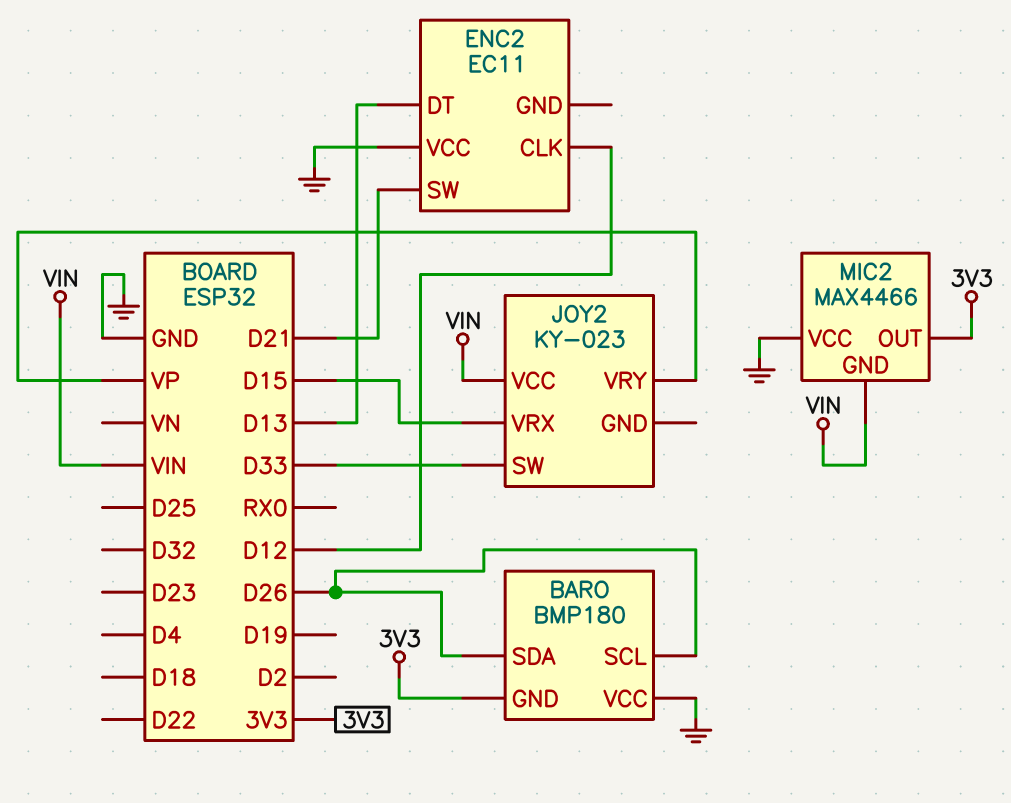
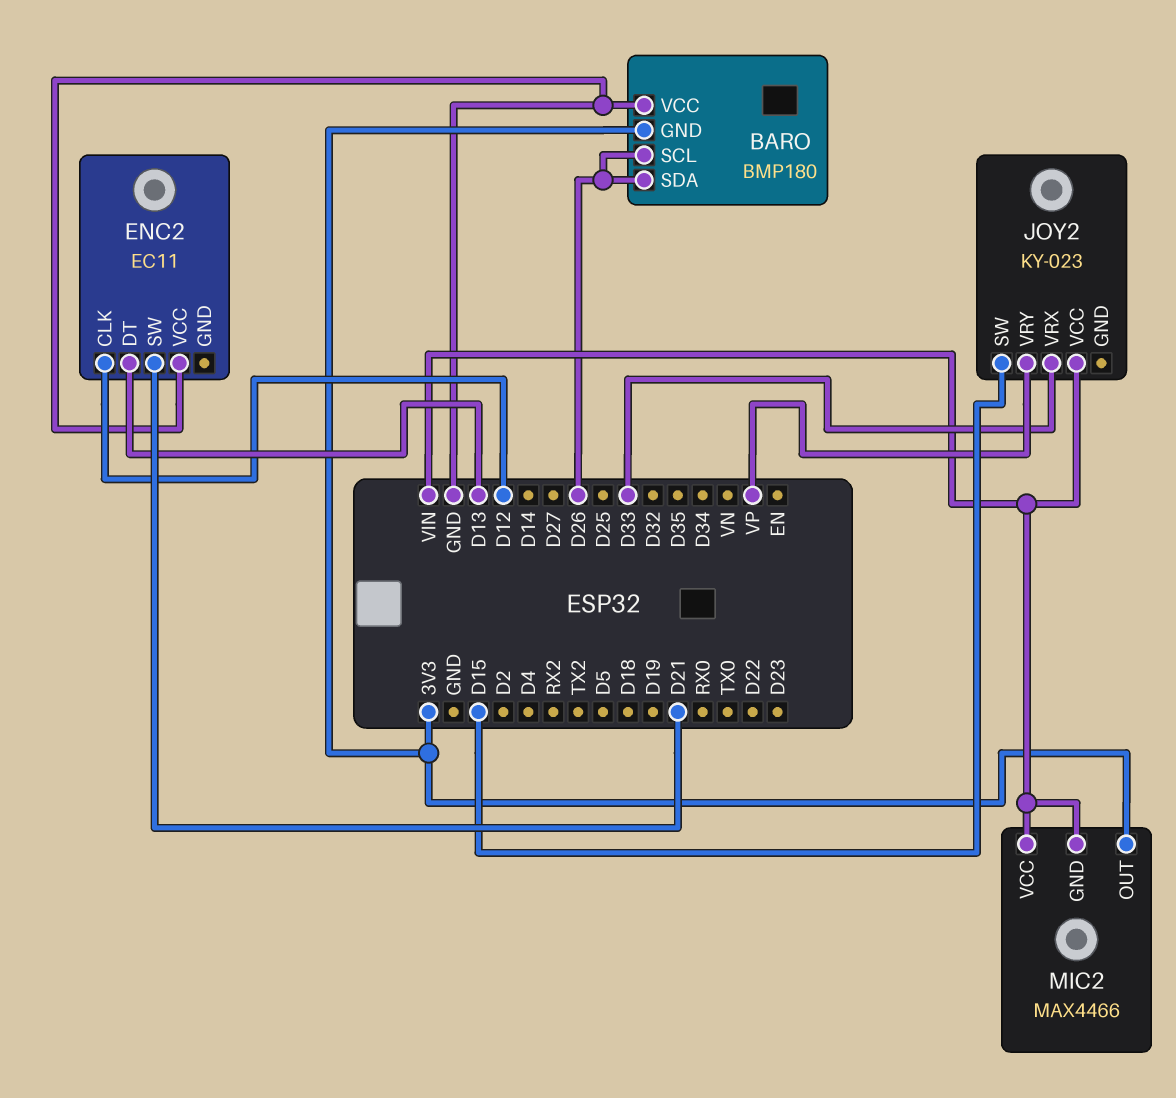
JOY2 pin SW: D33 -> D15
JOY2 pin VRX: D15 -> D33
MIC2 pin VCC: GND -> VIN

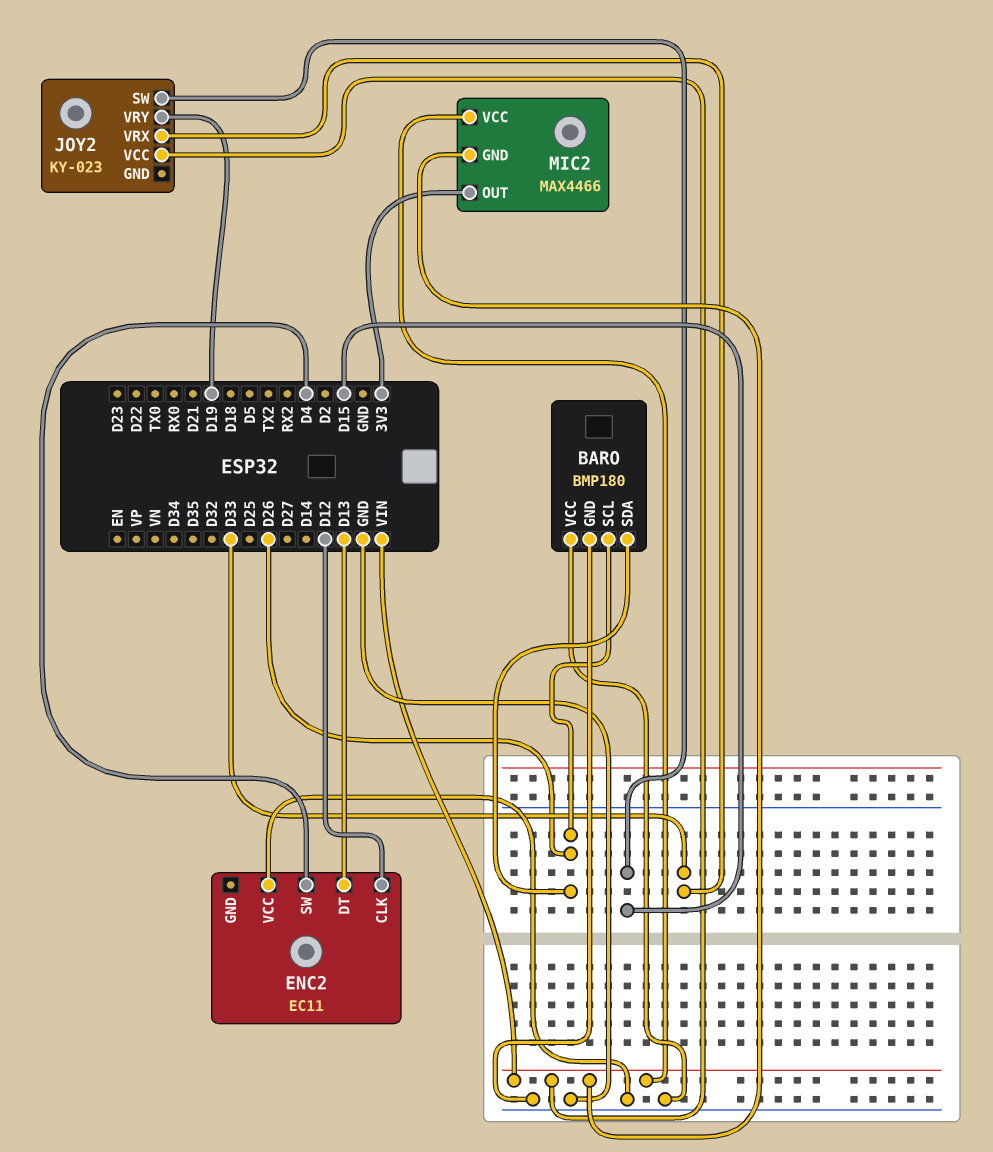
BARO pin GND: 3V3 -> GND
ENC2 pin SW: D21 -> D4
JOY2 pin VRY: VP -> D19

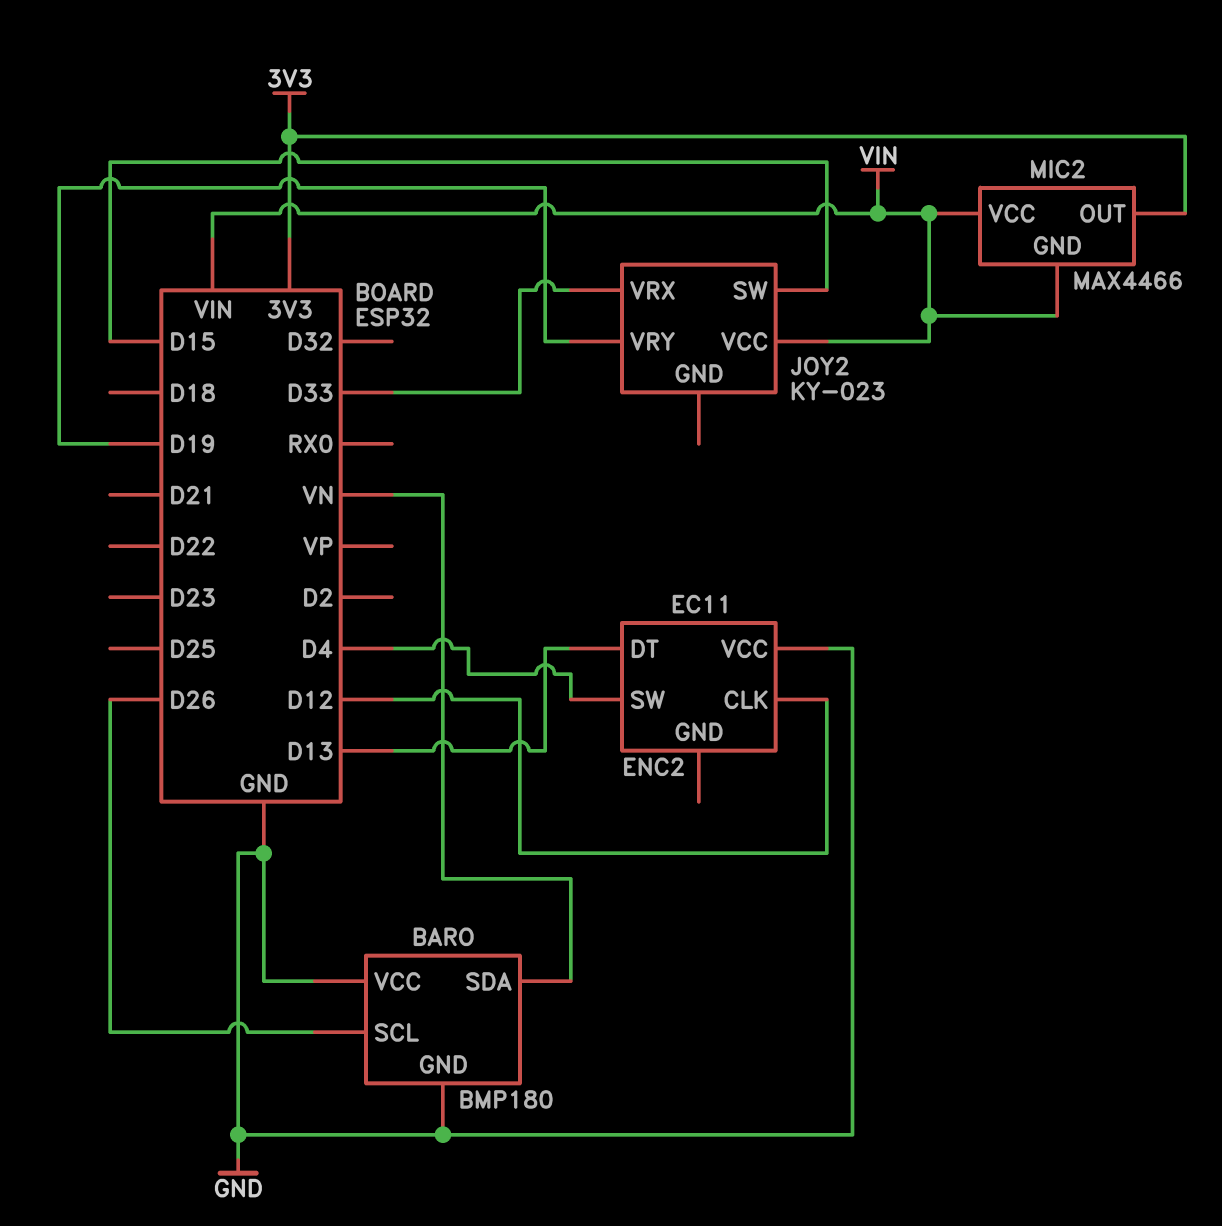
BARO pin SDA: D26 -> VN

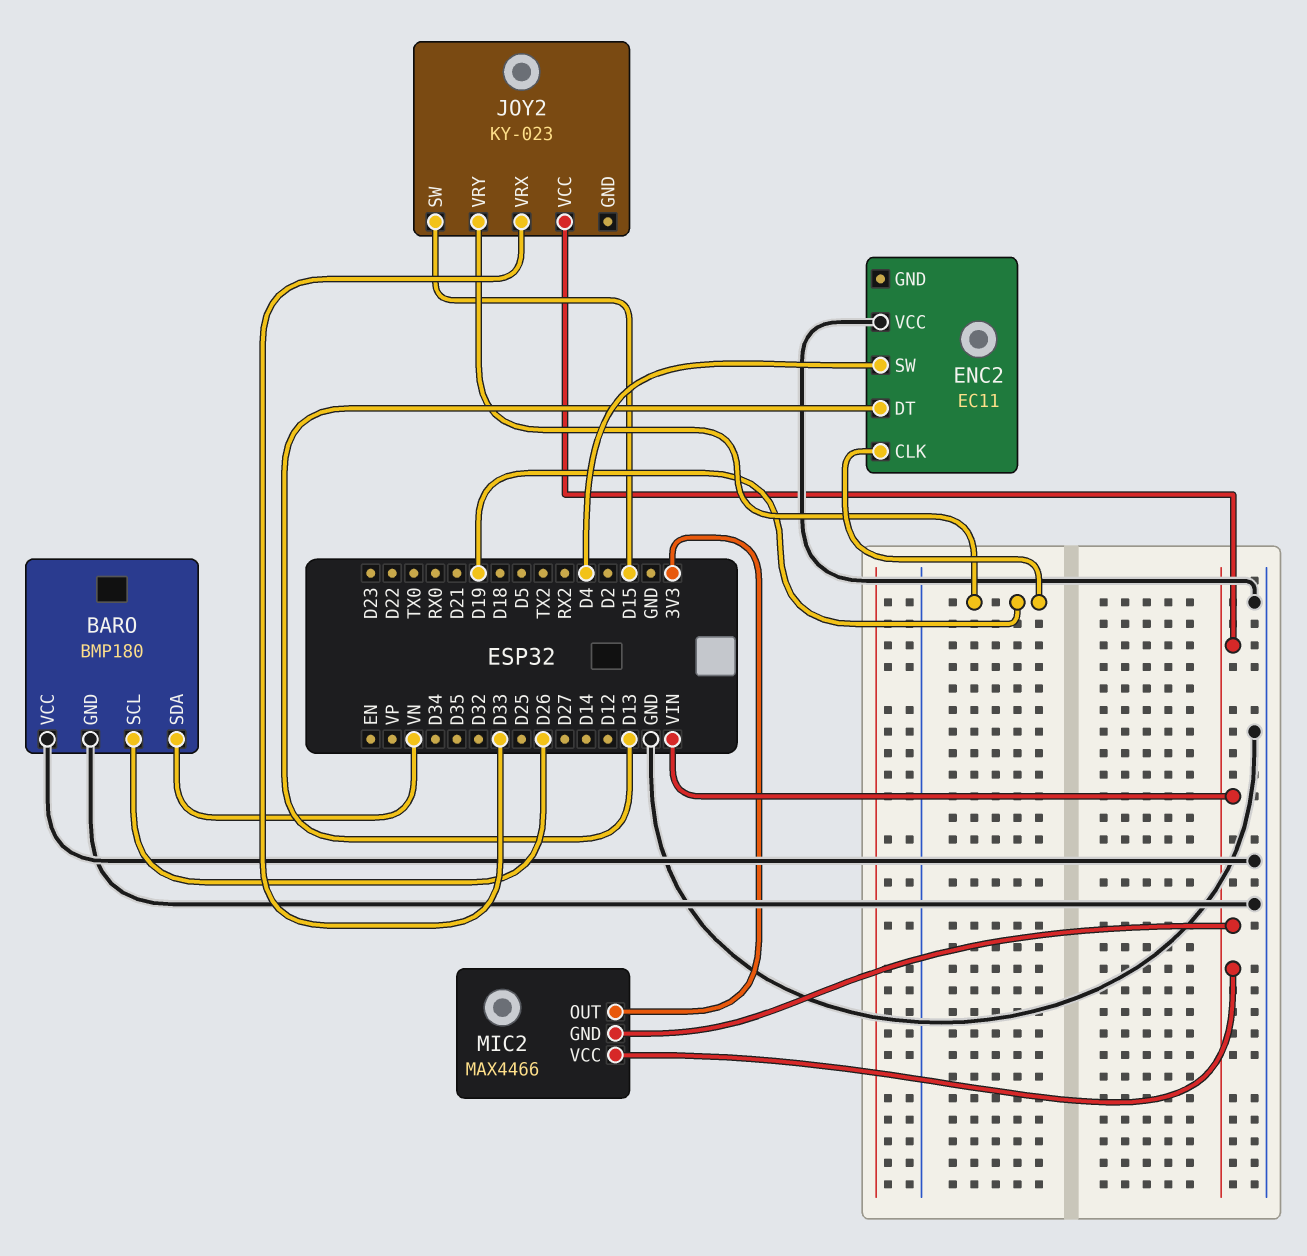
ENC2 pin CLK: D12 -> D19

